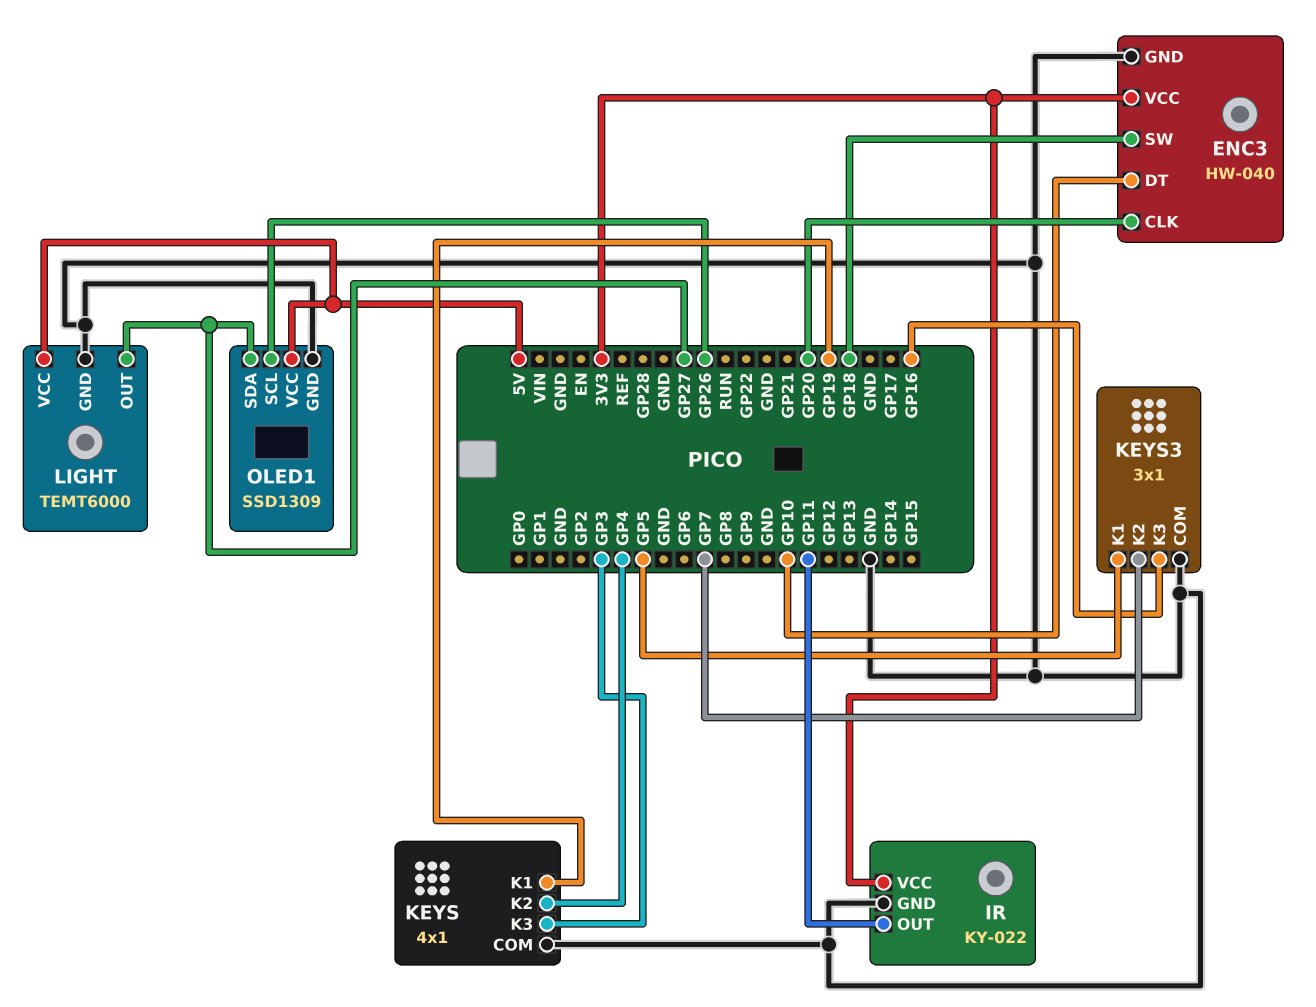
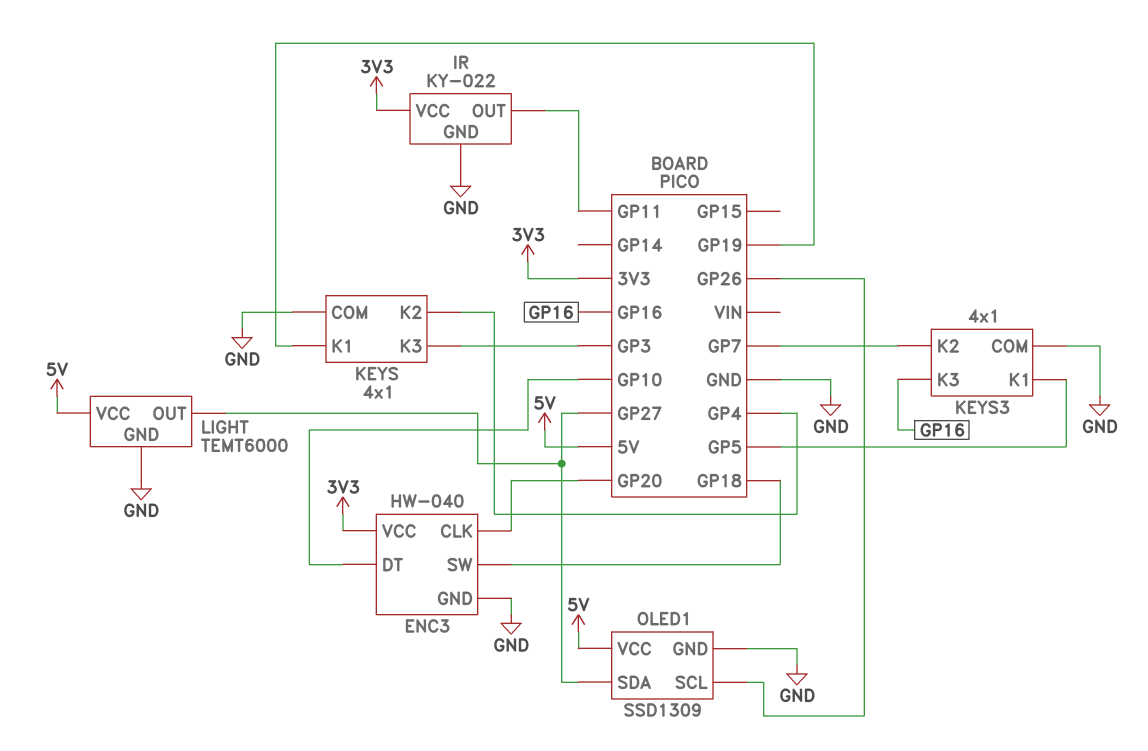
KEYS3: 3x1 -> 4x1

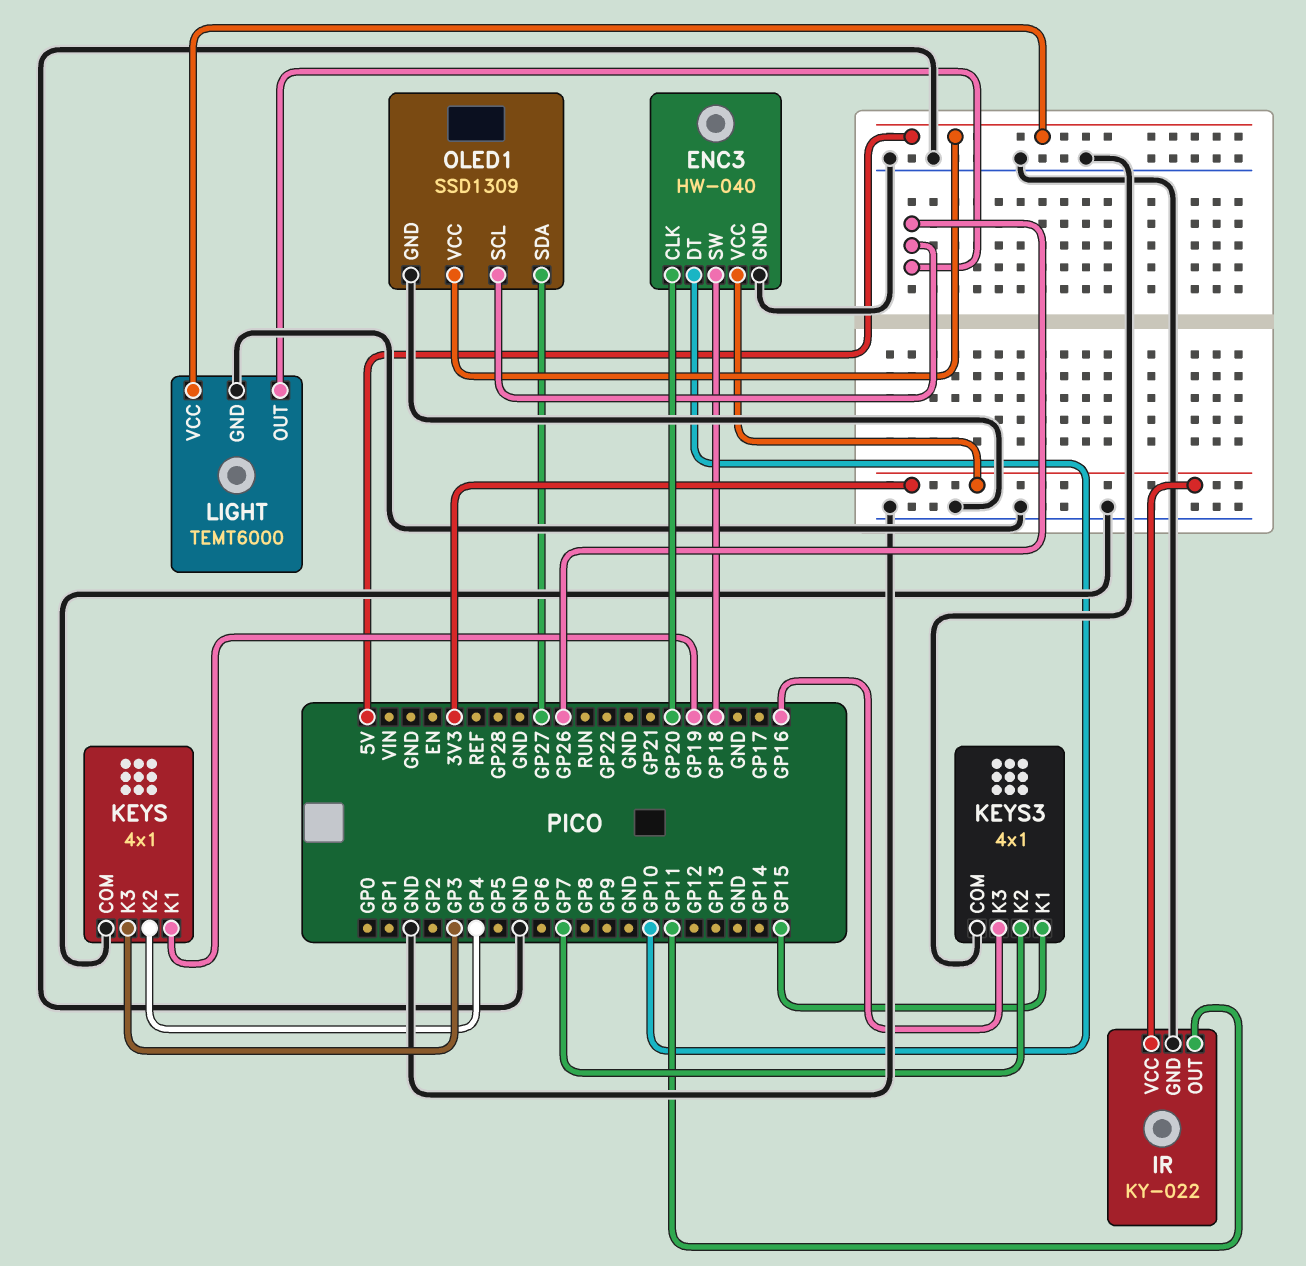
KEYS3 pin K1: GP5 -> GP15
LIGHT pin OUT: GP27 -> GP26

